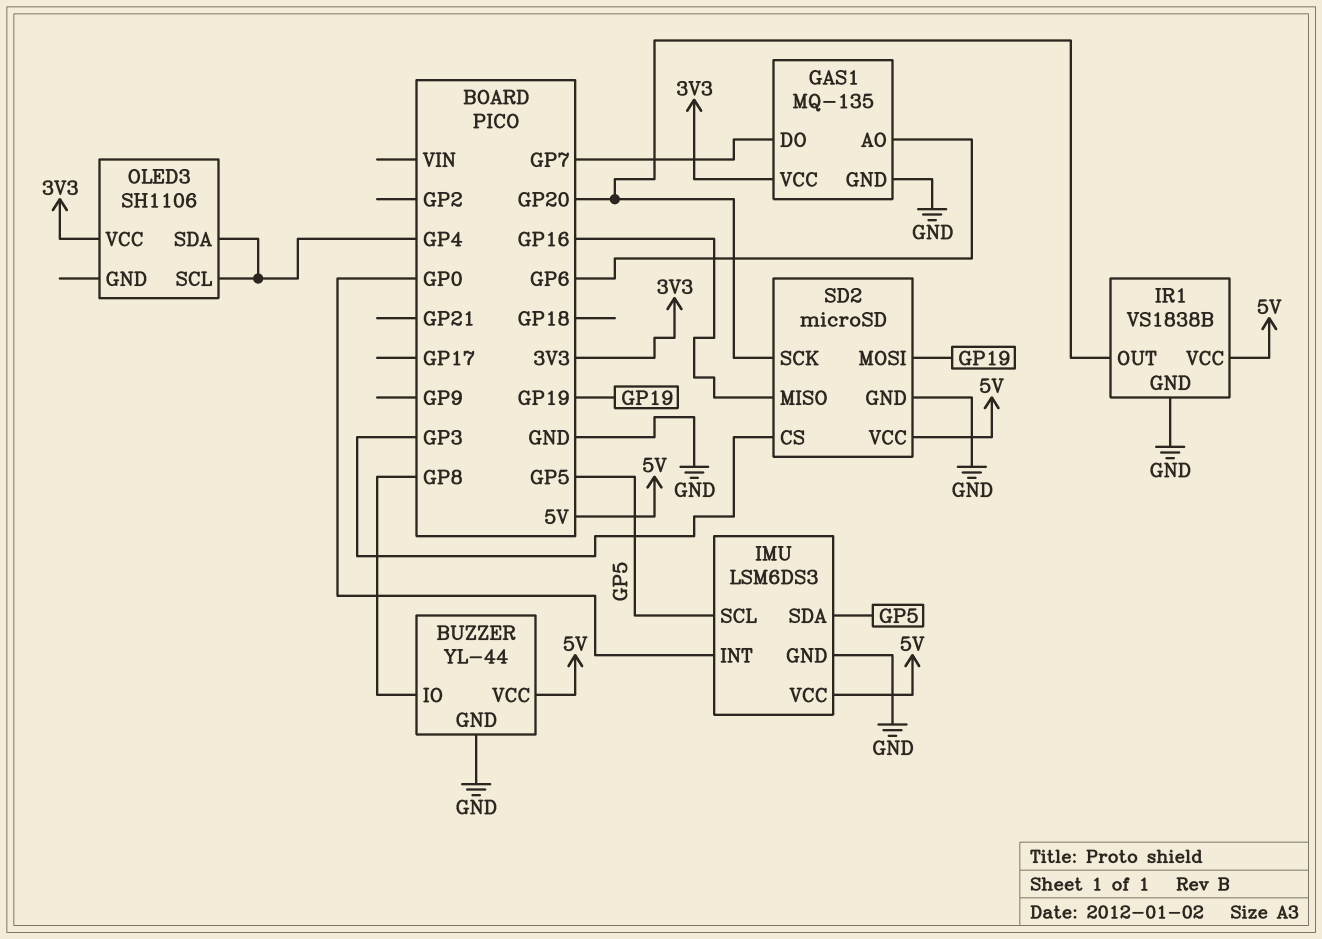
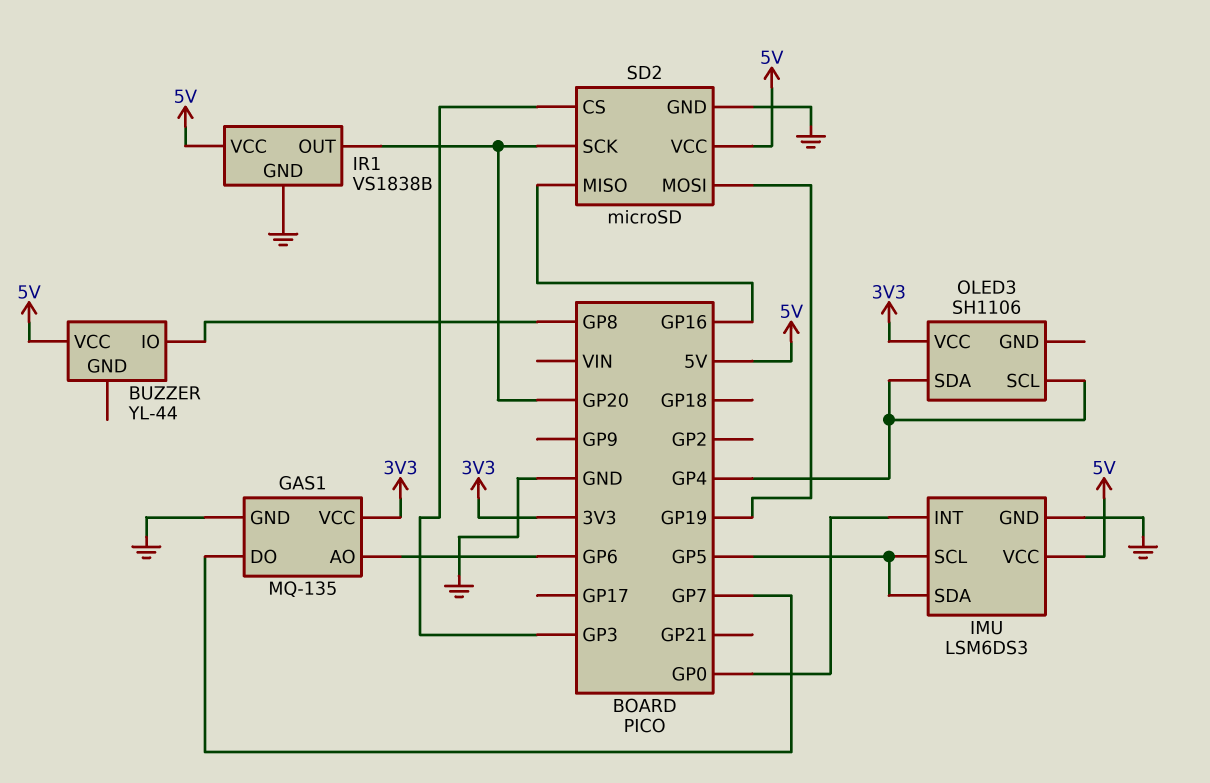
BUZZER pin GND: GND -> none

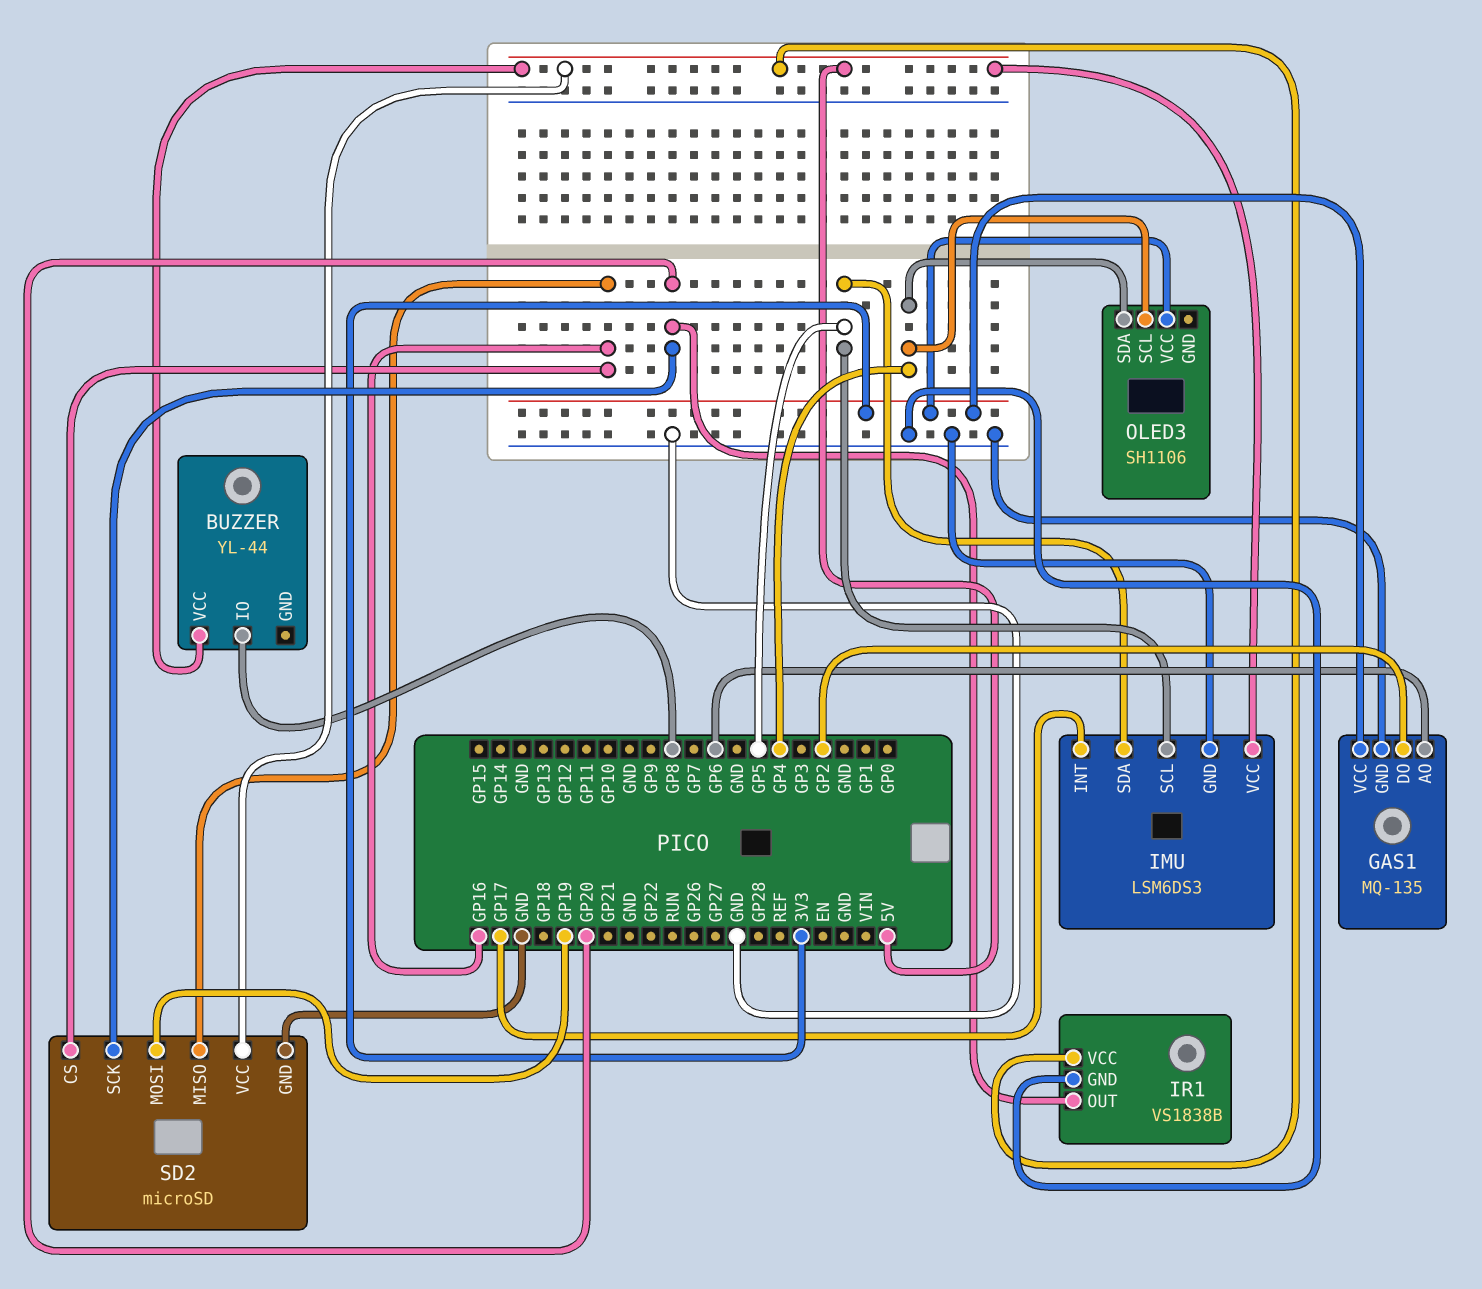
GAS1 pin DO: GP7 -> GP2
IMU pin INT: GP0 -> GP17
SD2 pin CS: GP3 -> GP16

